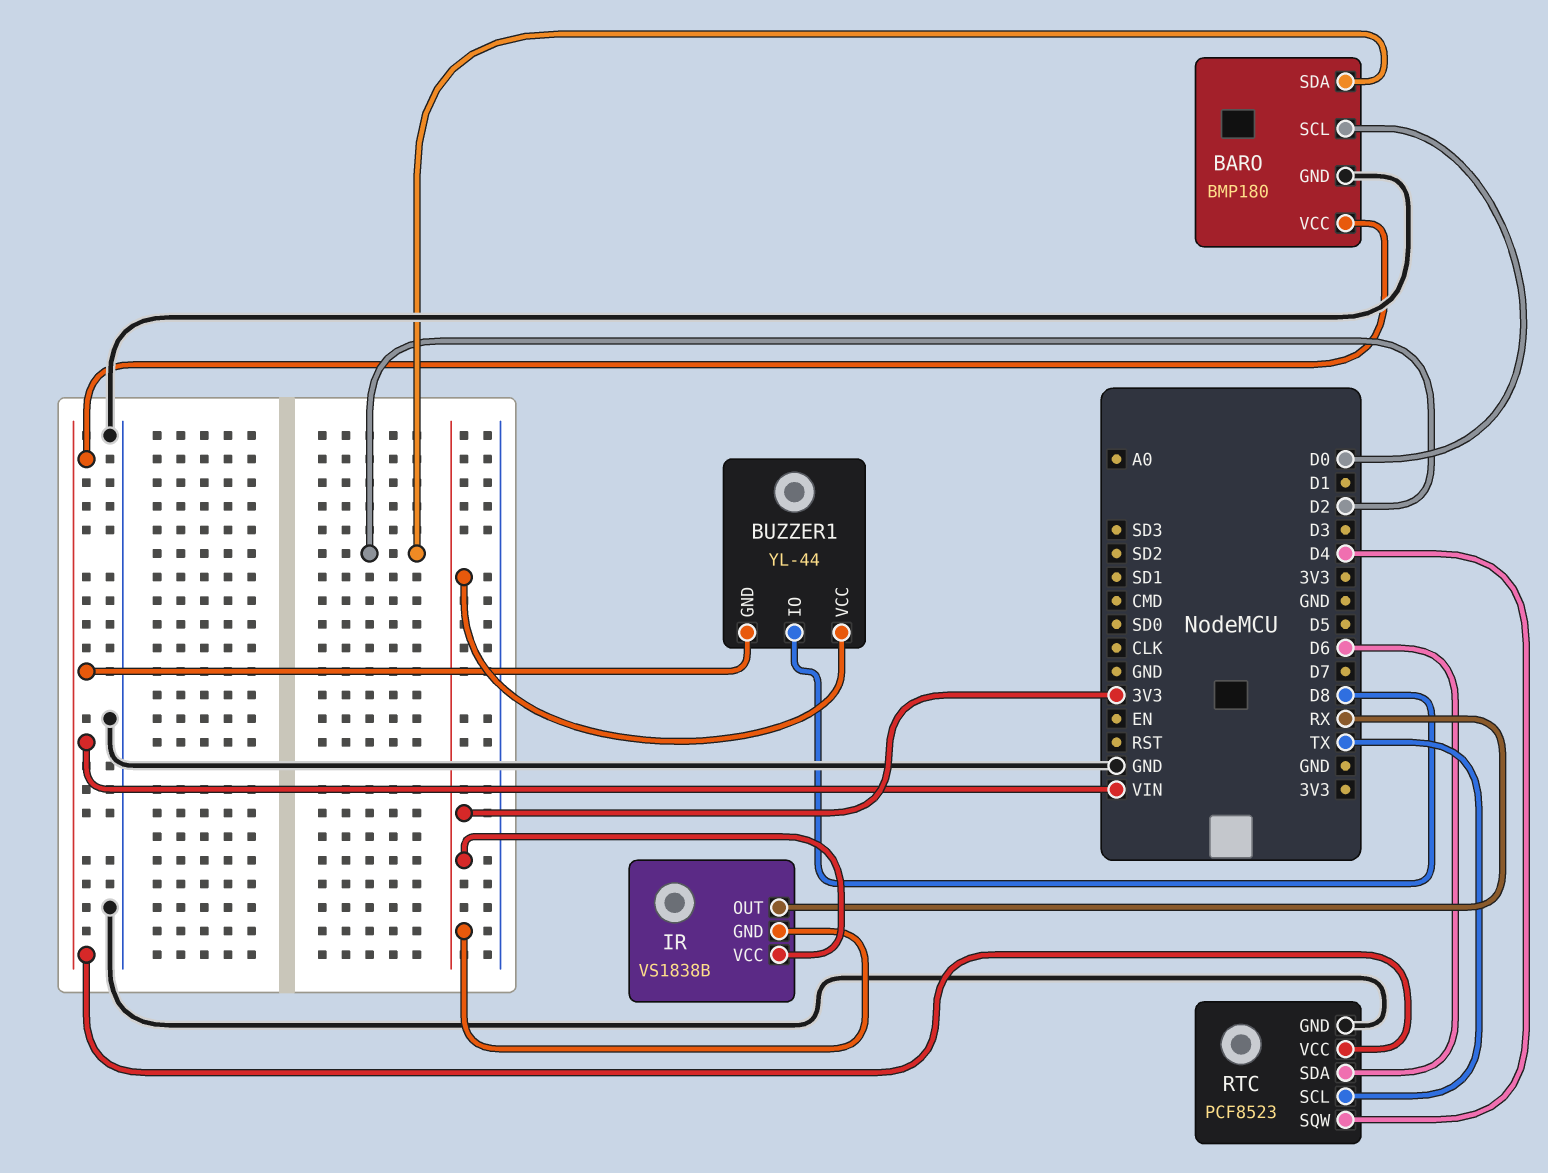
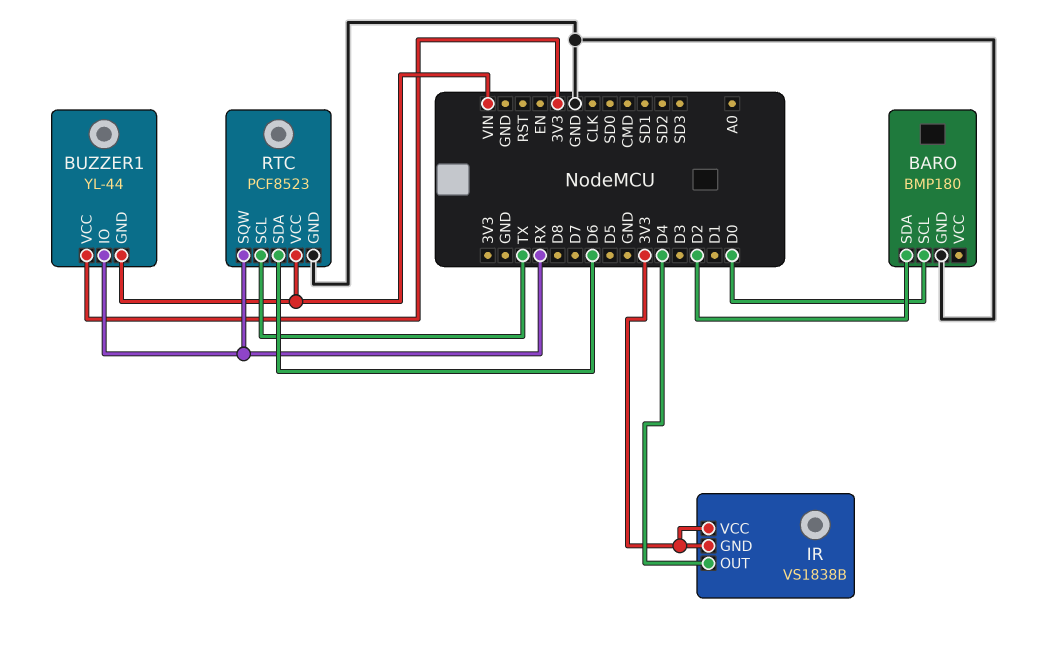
BARO pin VCC: VIN -> none
BUZZER1 pin IO: D8 -> RX
IR pin OUT: RX -> D4
RTC pin SQW: D4 -> RX

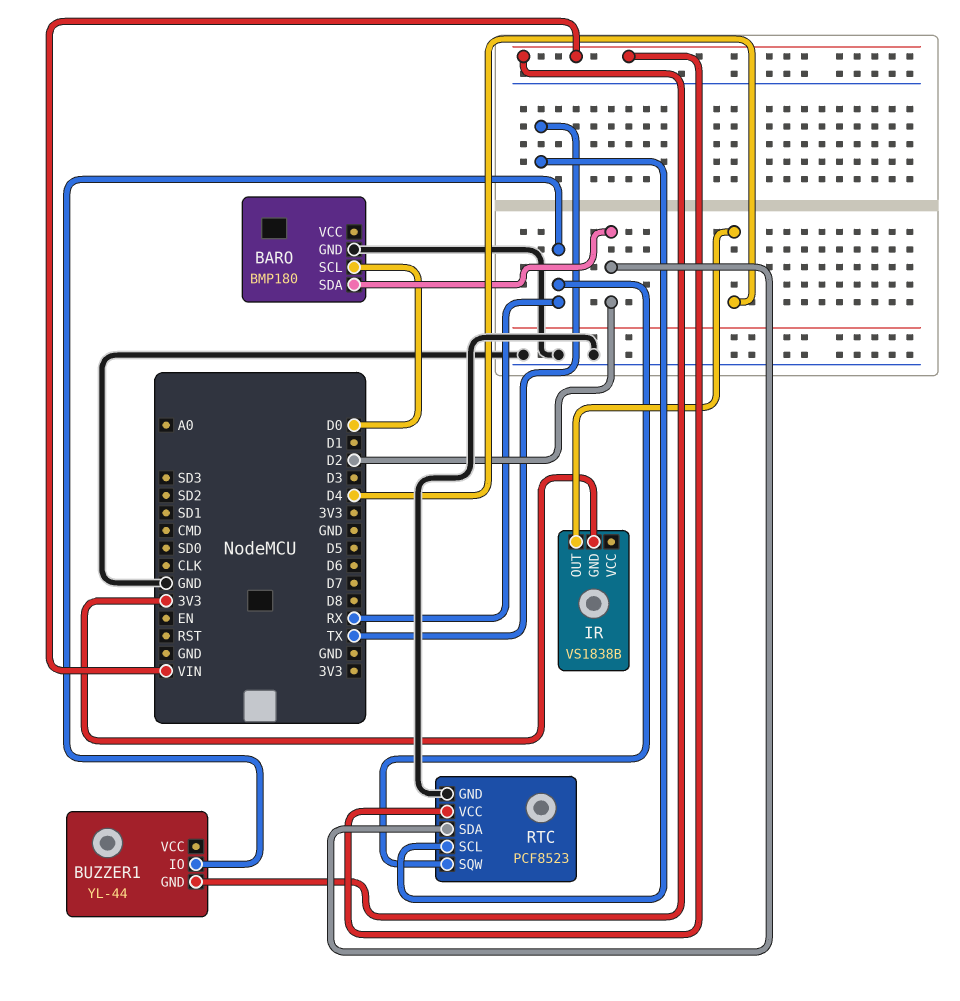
BUZZER1 pin VCC: 3V3 -> none
IR pin VCC: 3V3 -> none
RTC pin SDA: D6 -> D2

